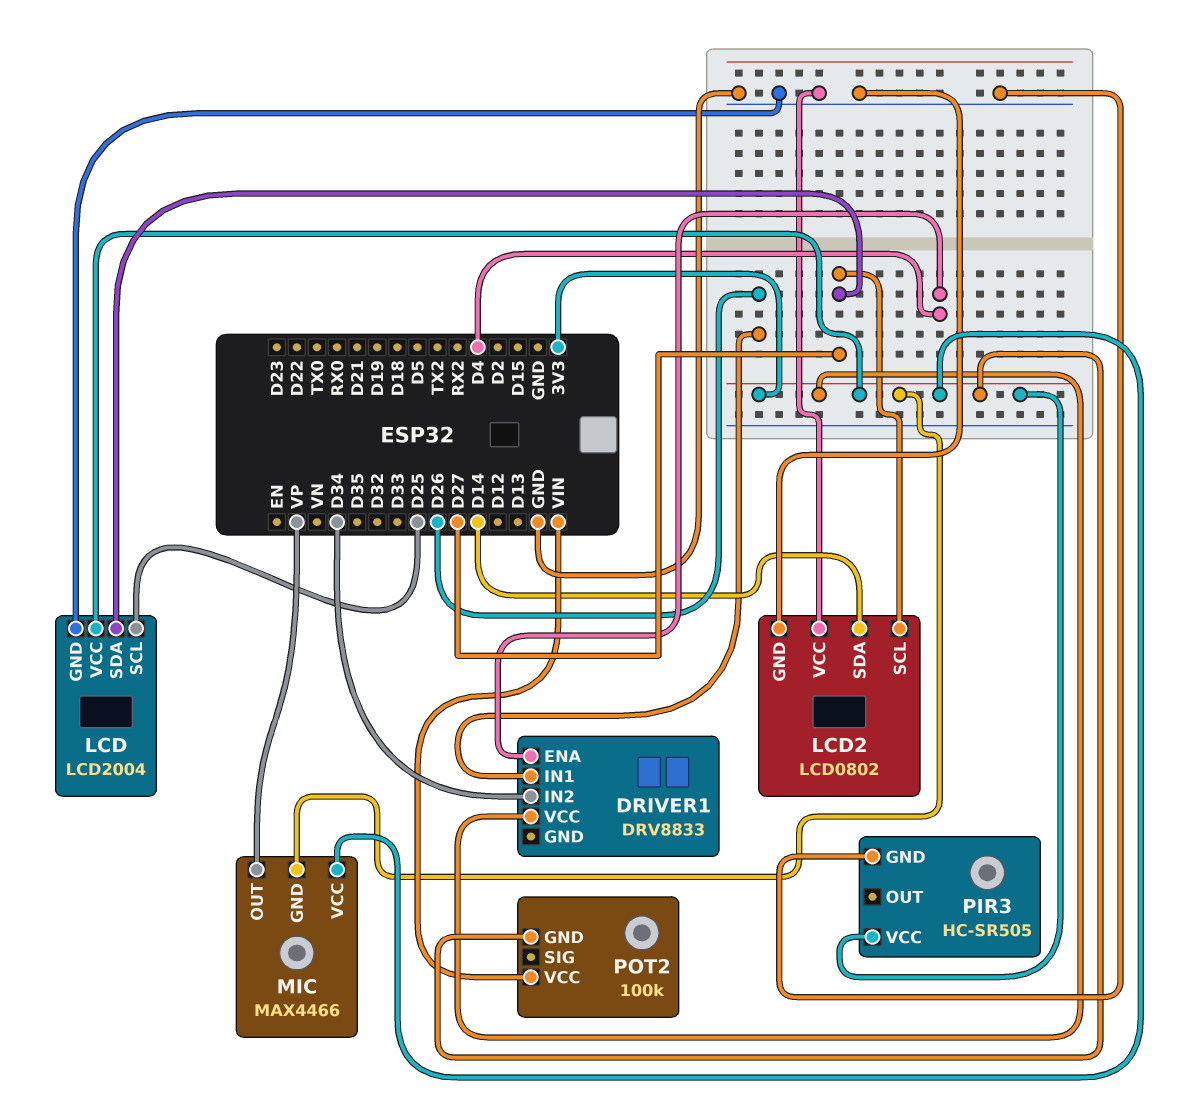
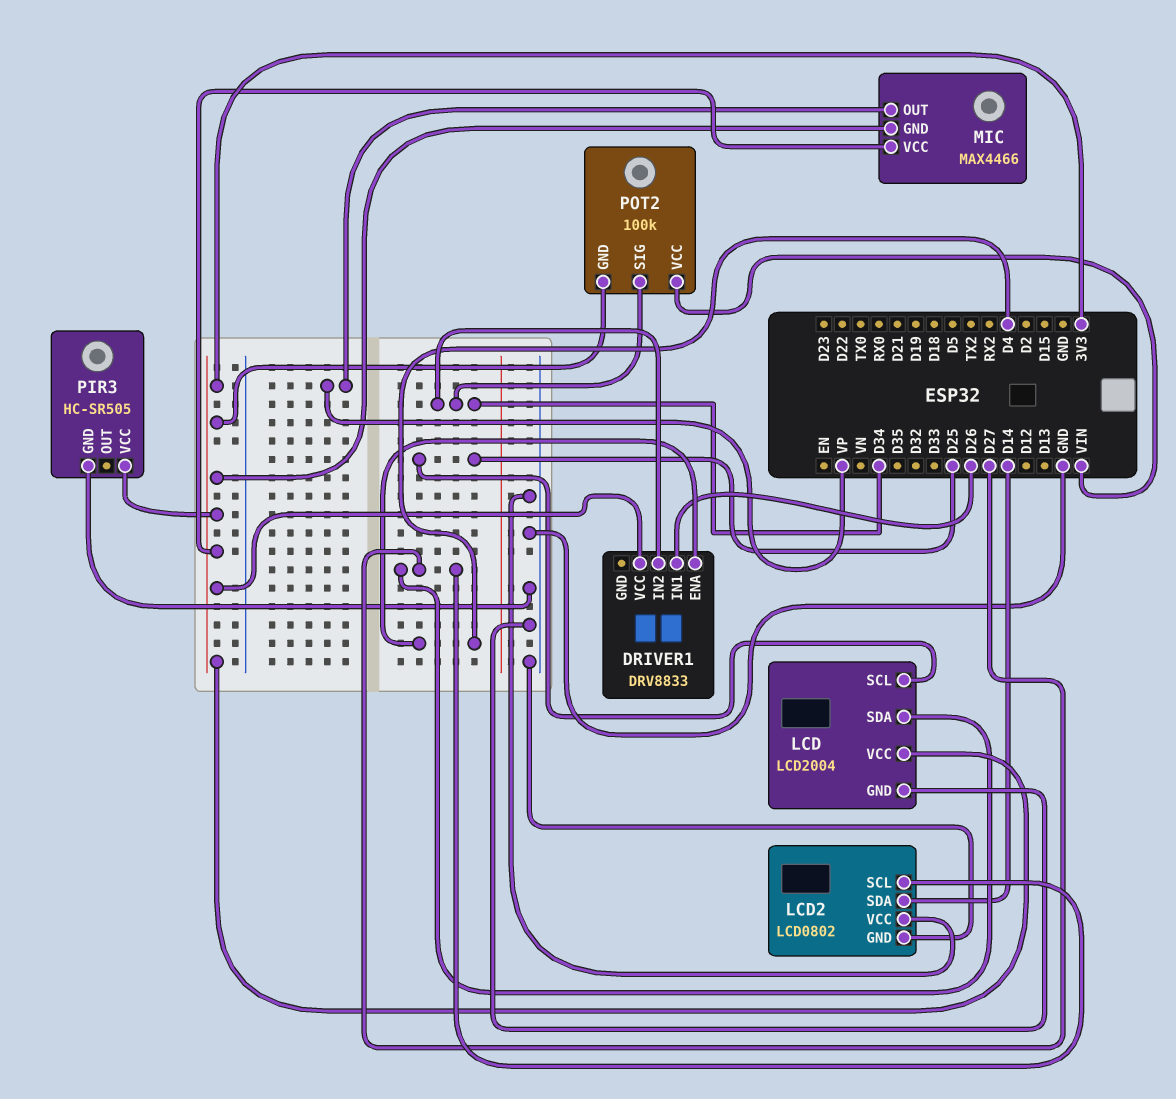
POT2 pin SIG: none -> D34

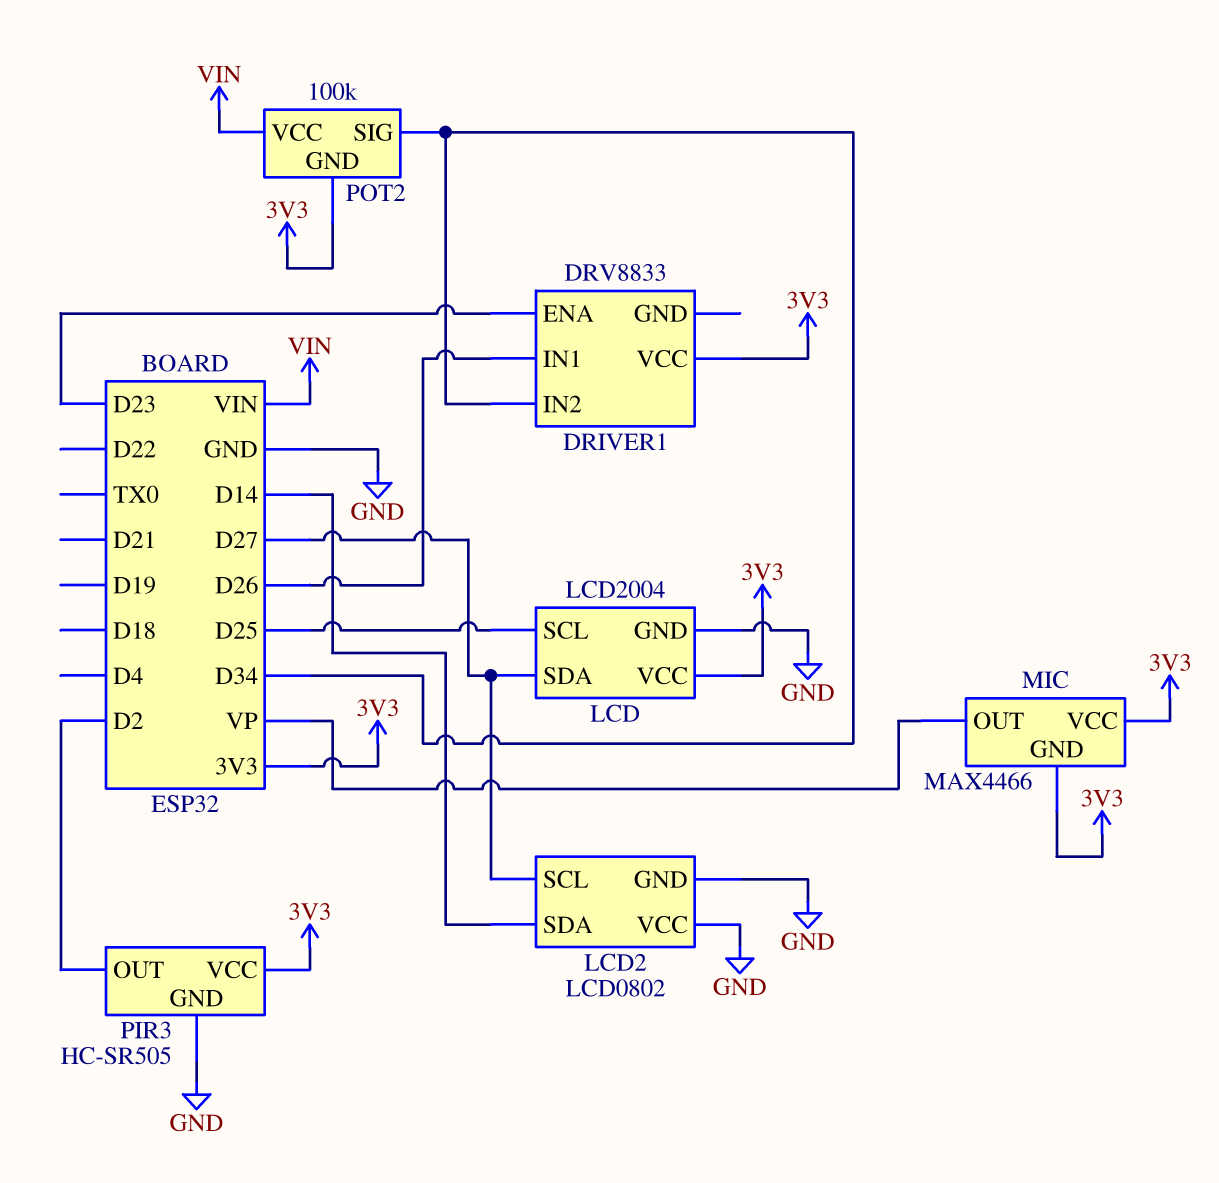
DRIVER1 pin ENA: D4 -> D23
PIR3 pin OUT: none -> D2

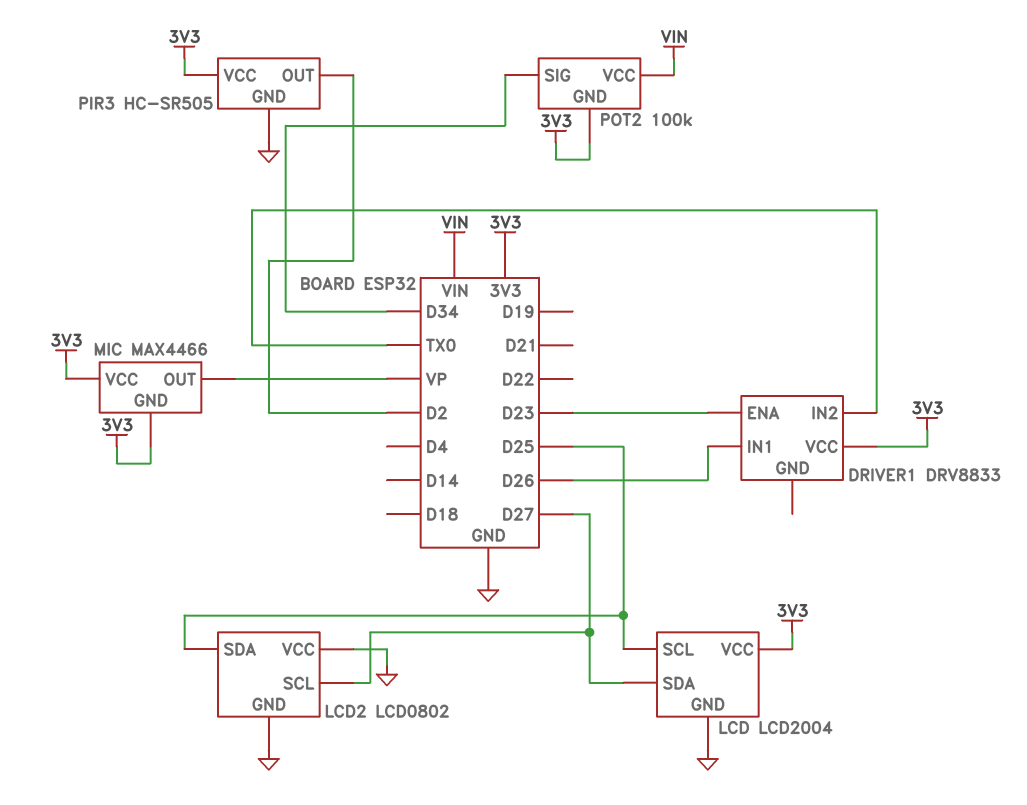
DRIVER1 pin IN2: D34 -> TX0
LCD2 pin SDA: D14 -> D25

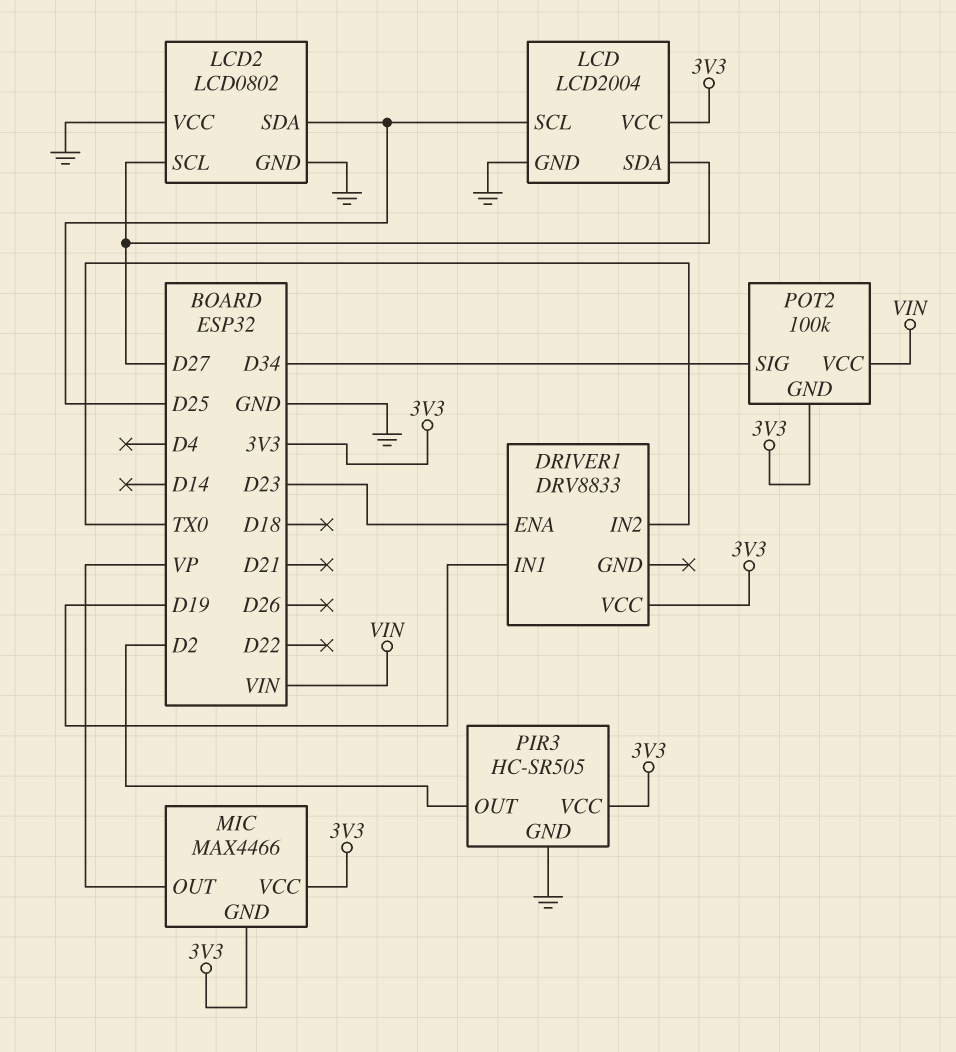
DRIVER1 pin IN1: D26 -> D19

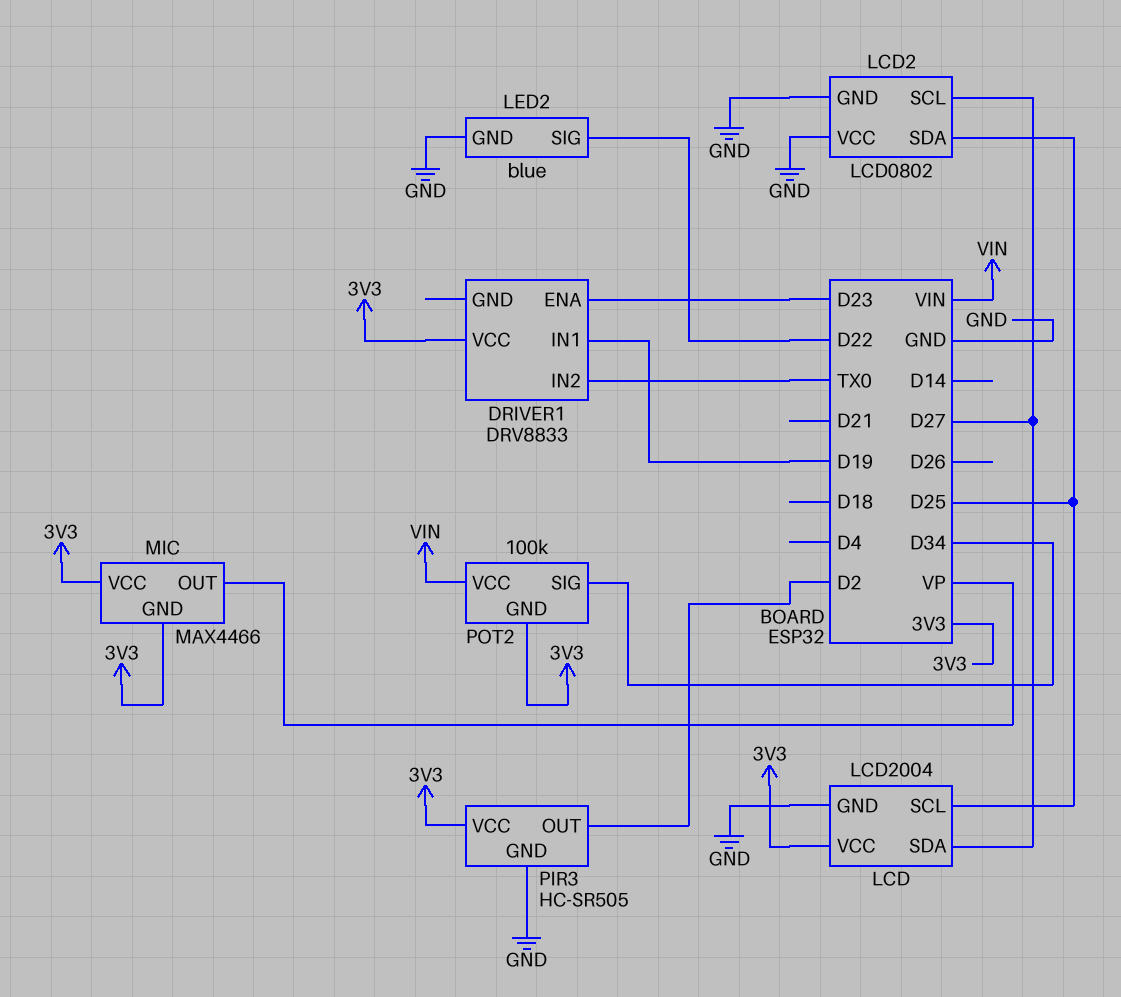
LED2: none -> blue
LED2 pin GND: none -> GND
LED2 pin SIG: none -> D22

